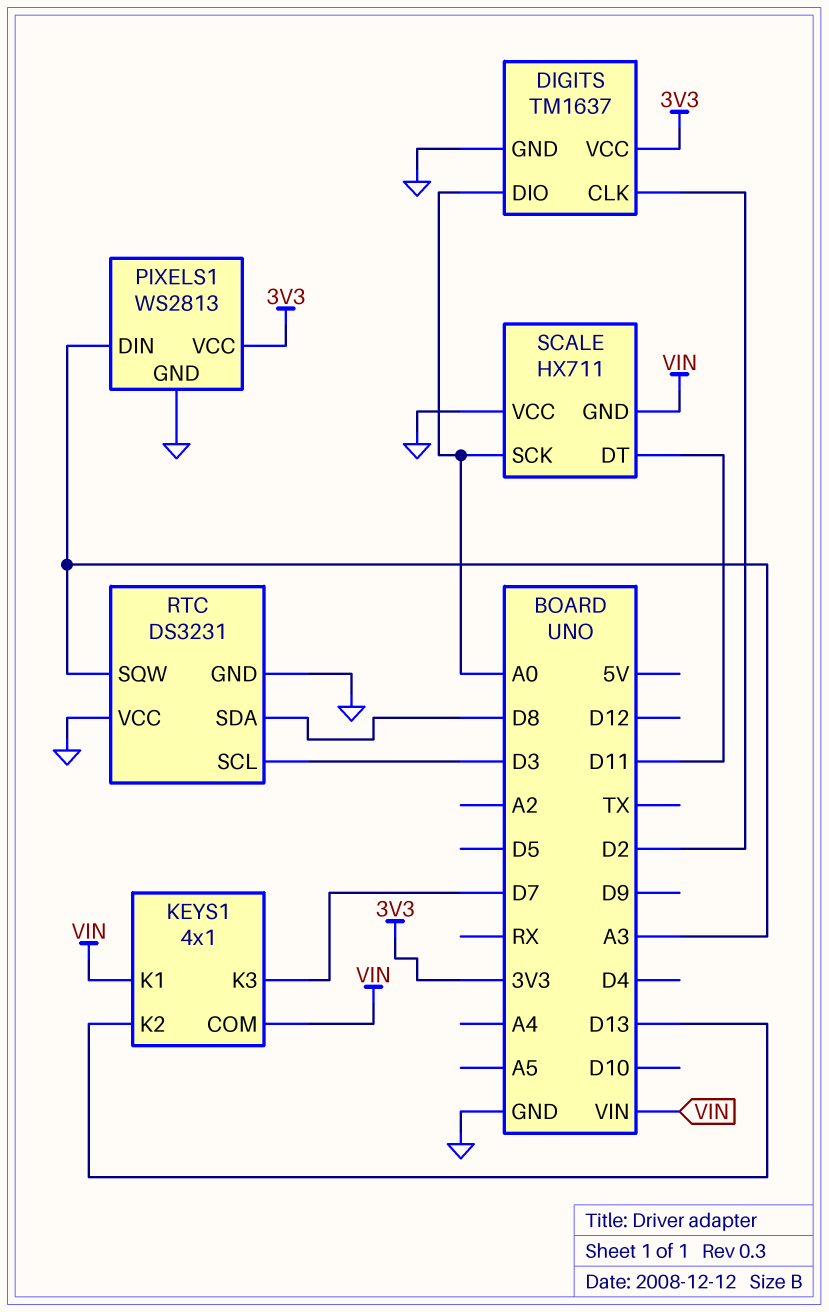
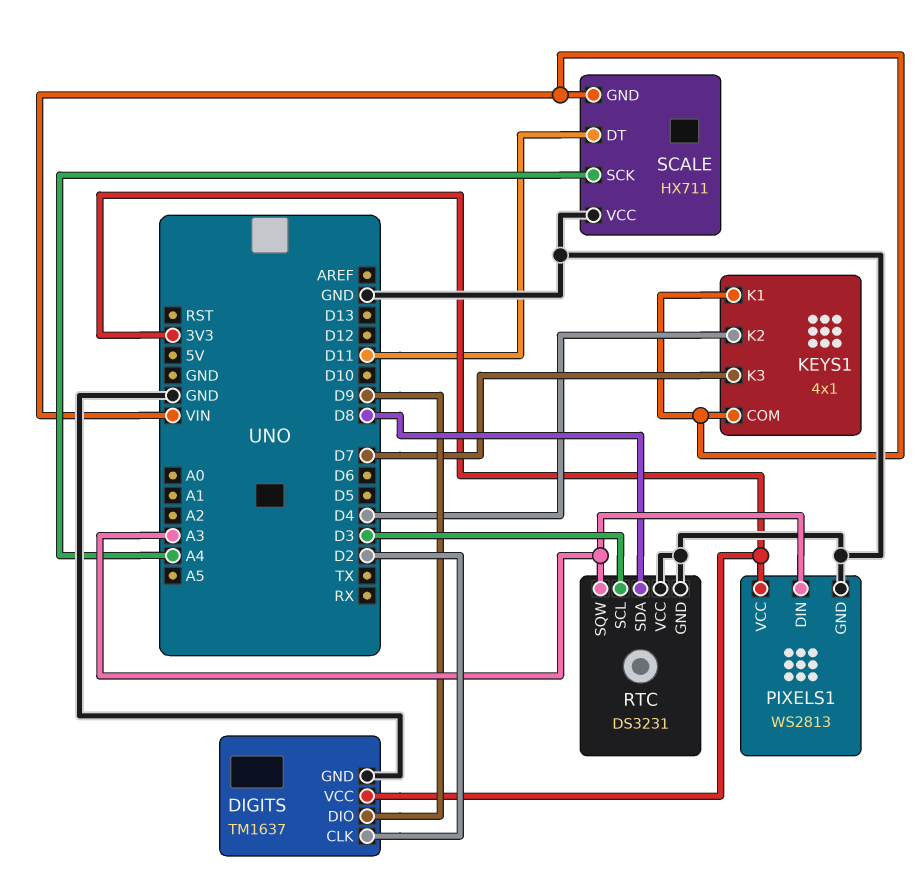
DIGITS pin DIO: A0 -> D9
KEYS1 pin K2: D13 -> D4
SCALE pin SCK: A0 -> A4

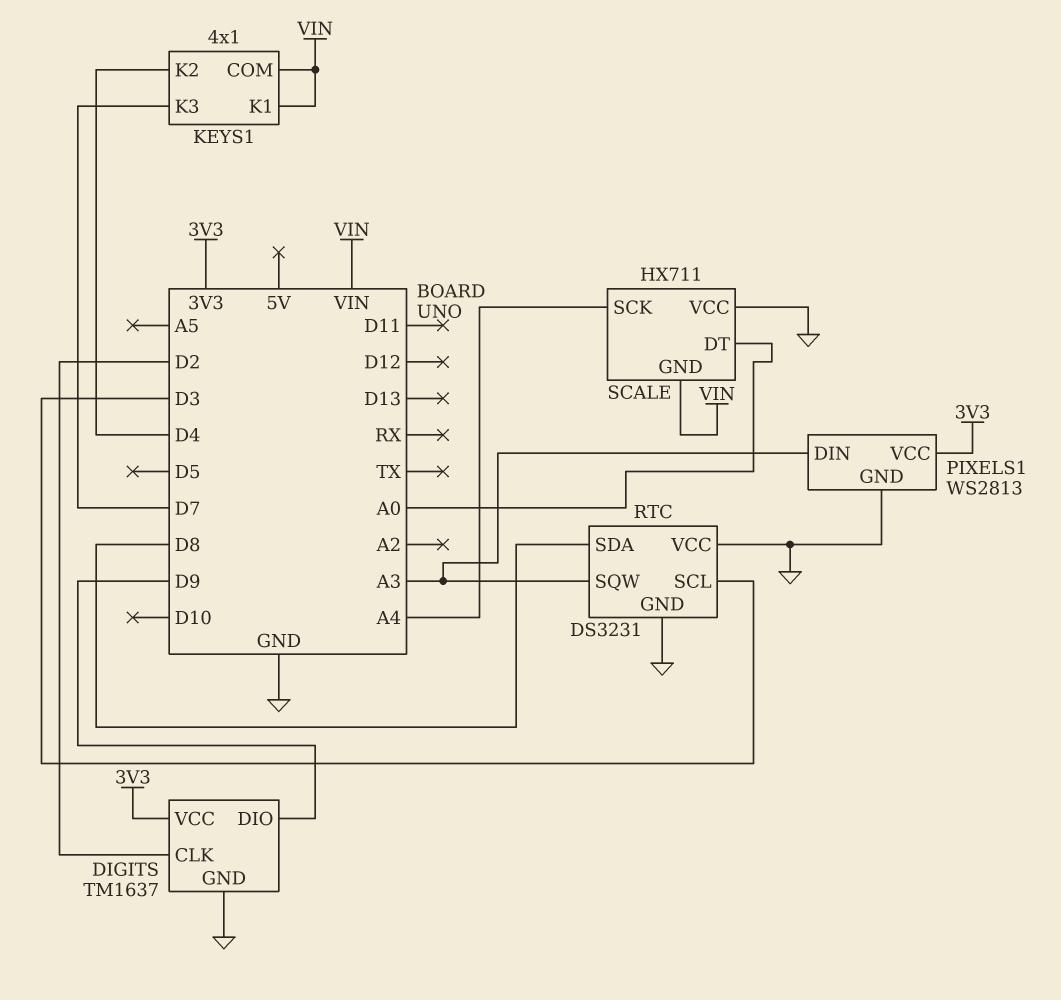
SCALE pin DT: D11 -> A0

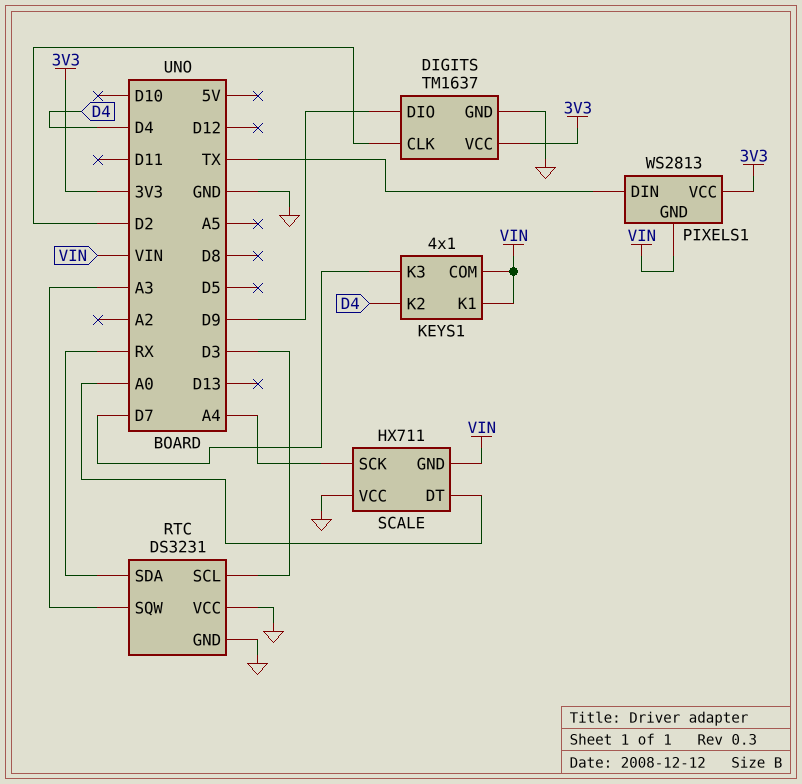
PIXELS1 pin DIN: A3 -> TX
PIXELS1 pin GND: GND -> VIN
RTC pin SDA: D8 -> RX

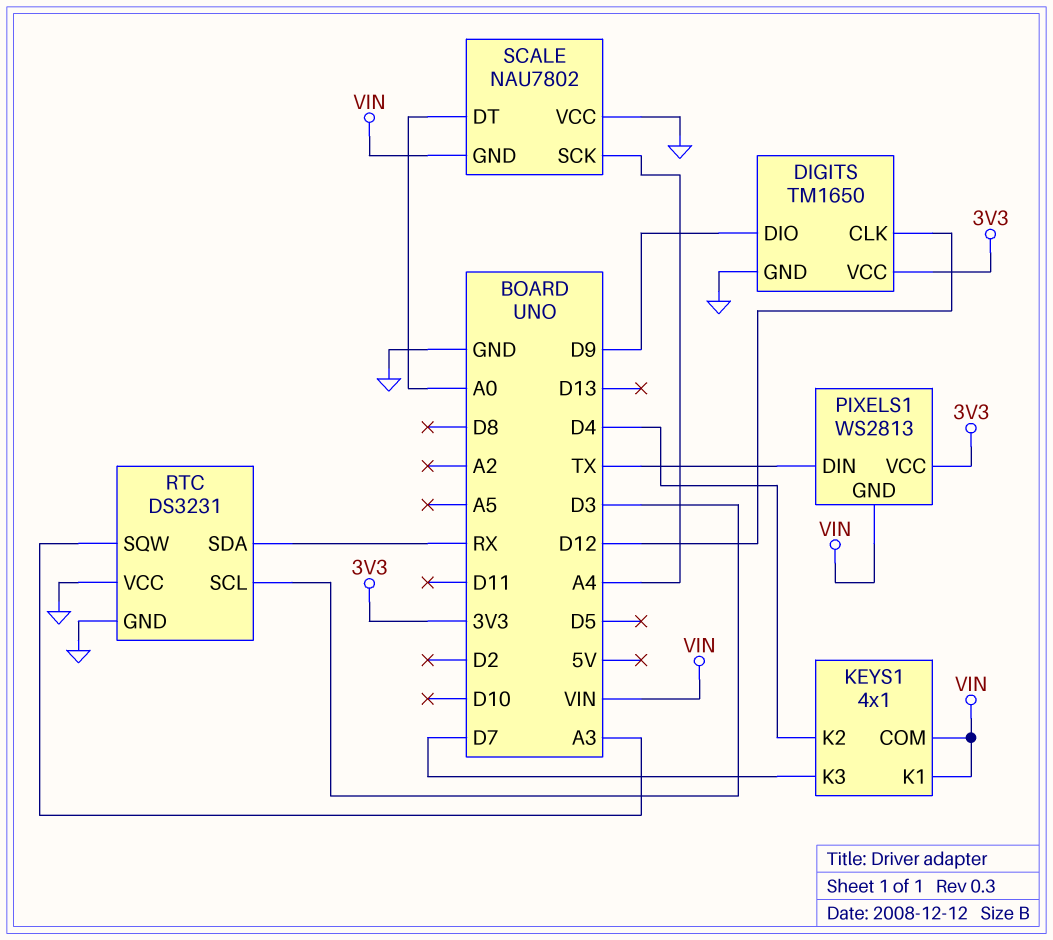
DIGITS: TM1637 -> TM1650
DIGITS pin CLK: D2 -> D12
SCALE: HX711 -> NAU7802

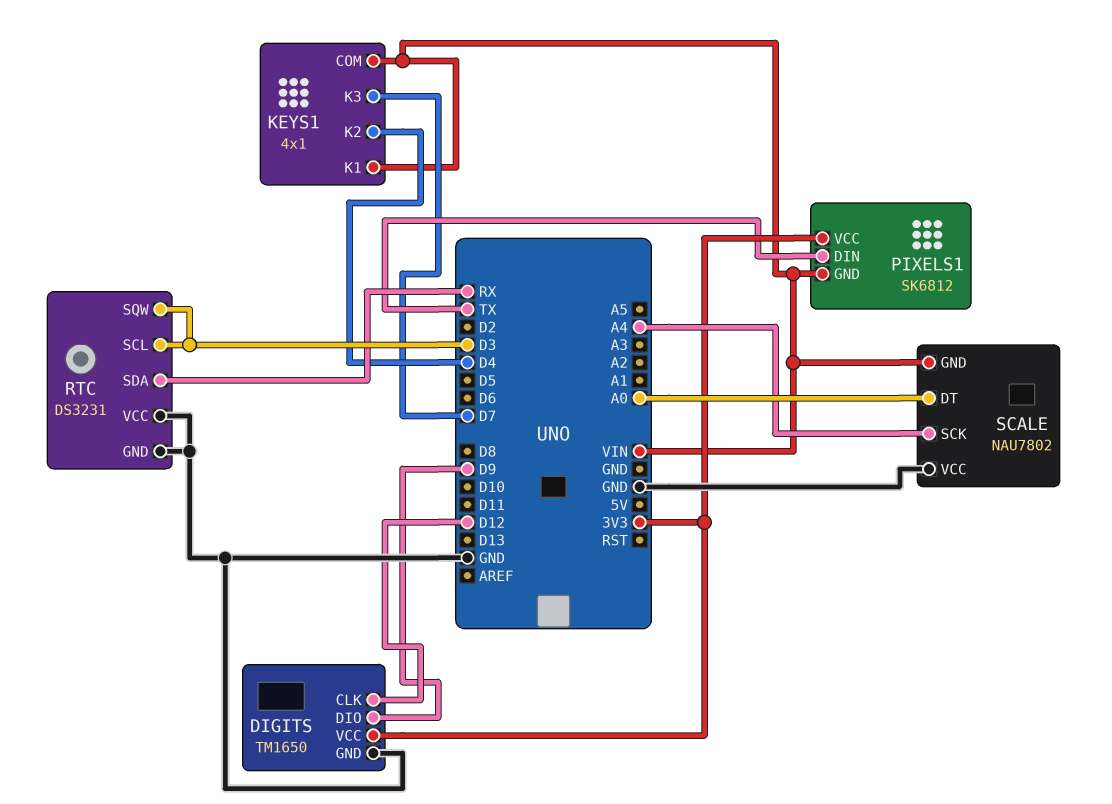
PIXELS1: WS2813 -> SK6812
RTC pin SQW: A3 -> D3

